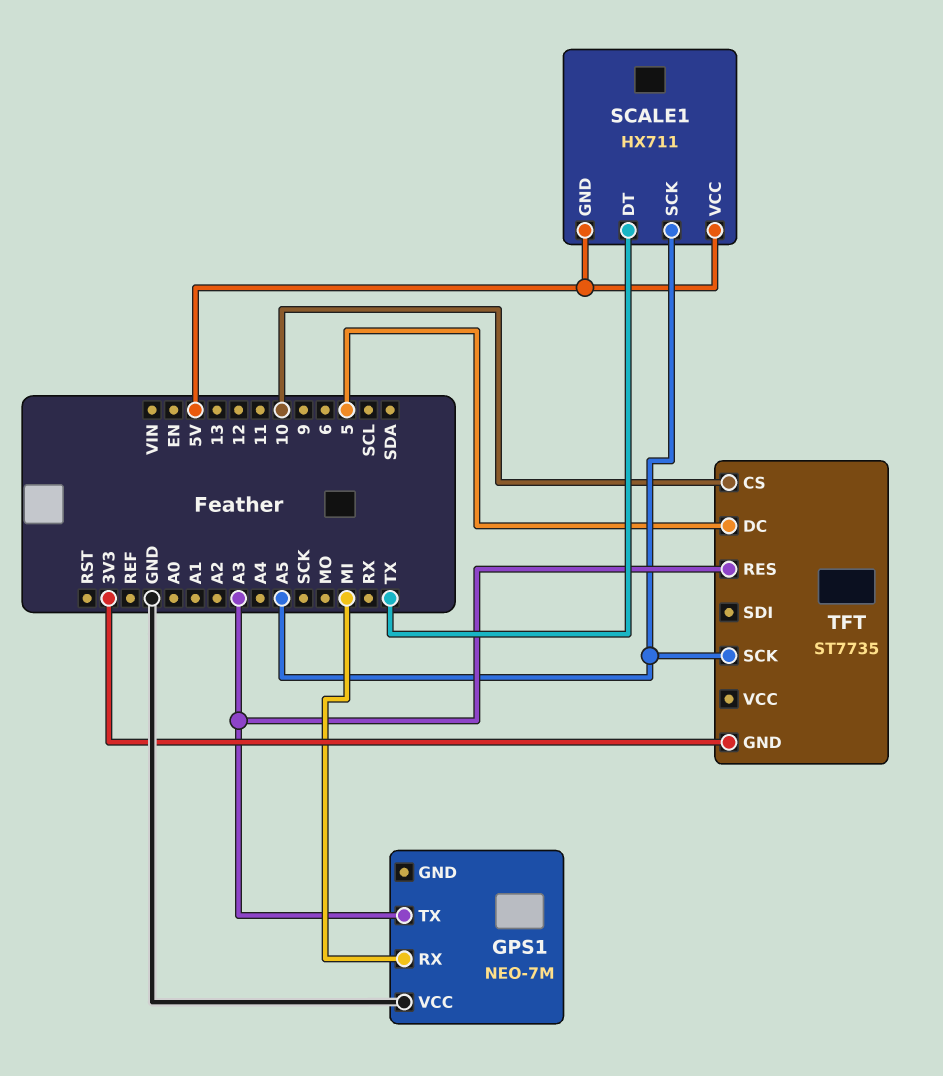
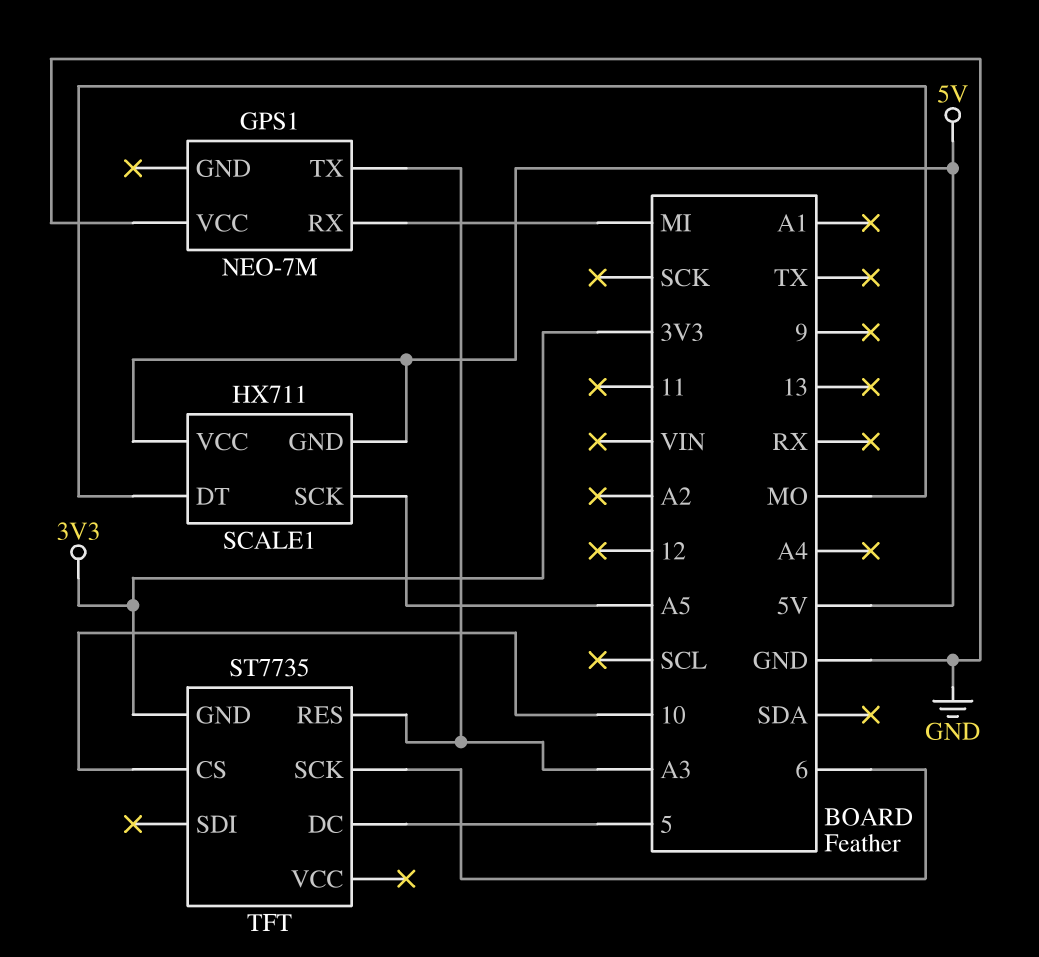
SCALE1 pin DT: TX -> MO
TFT pin SCK: A5 -> 6

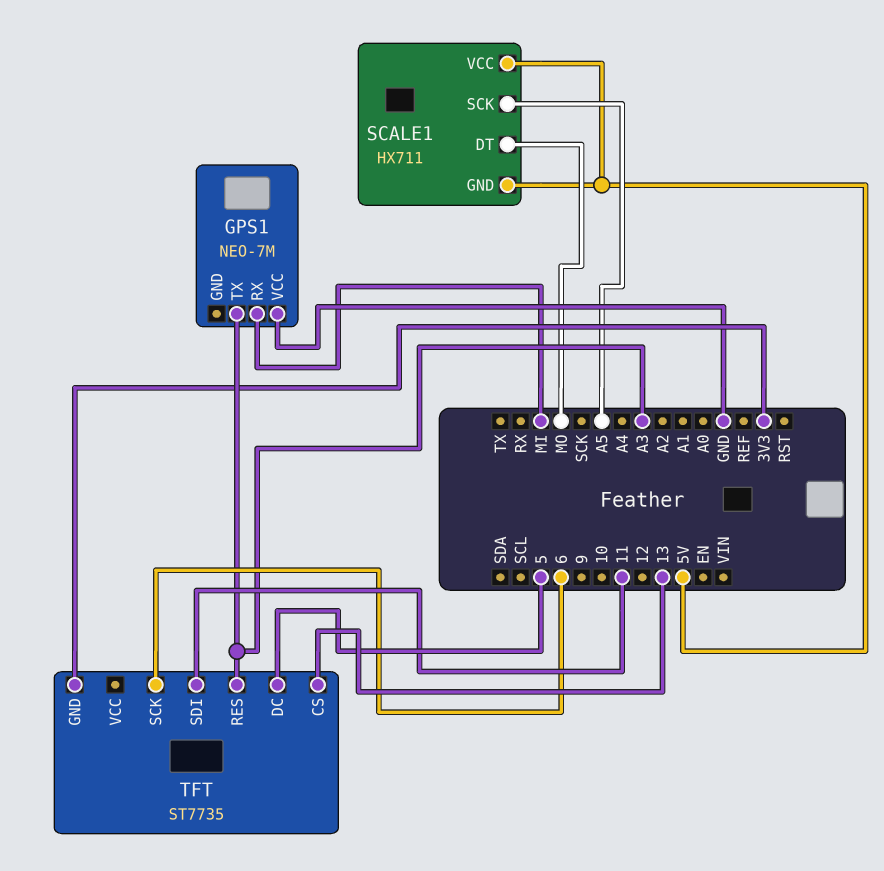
TFT pin CS: 10 -> 13
TFT pin SDI: none -> 11

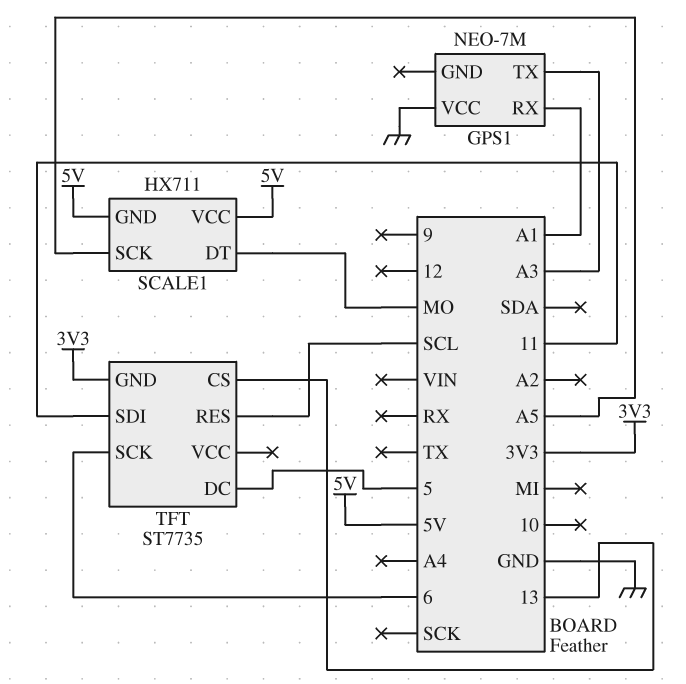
GPS1 pin RX: MI -> A1
TFT pin RES: A3 -> SCL

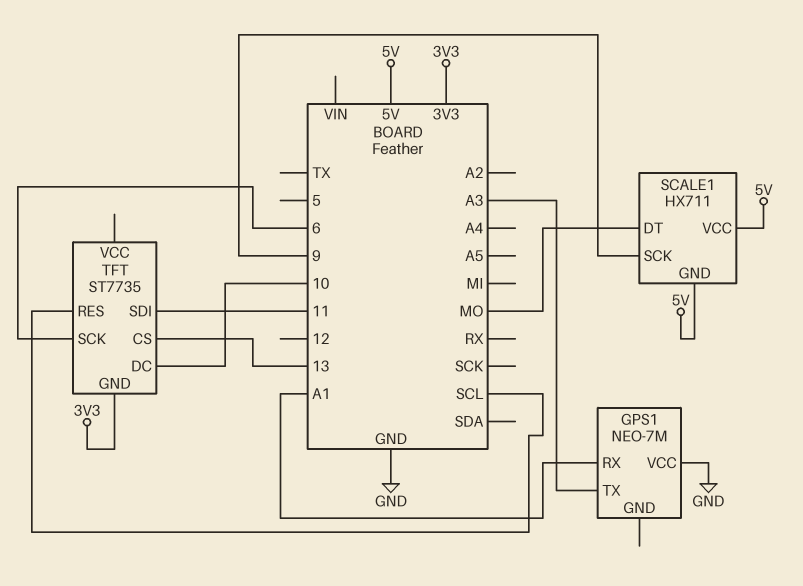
SCALE1 pin SCK: A5 -> 9
TFT pin DC: 5 -> 10

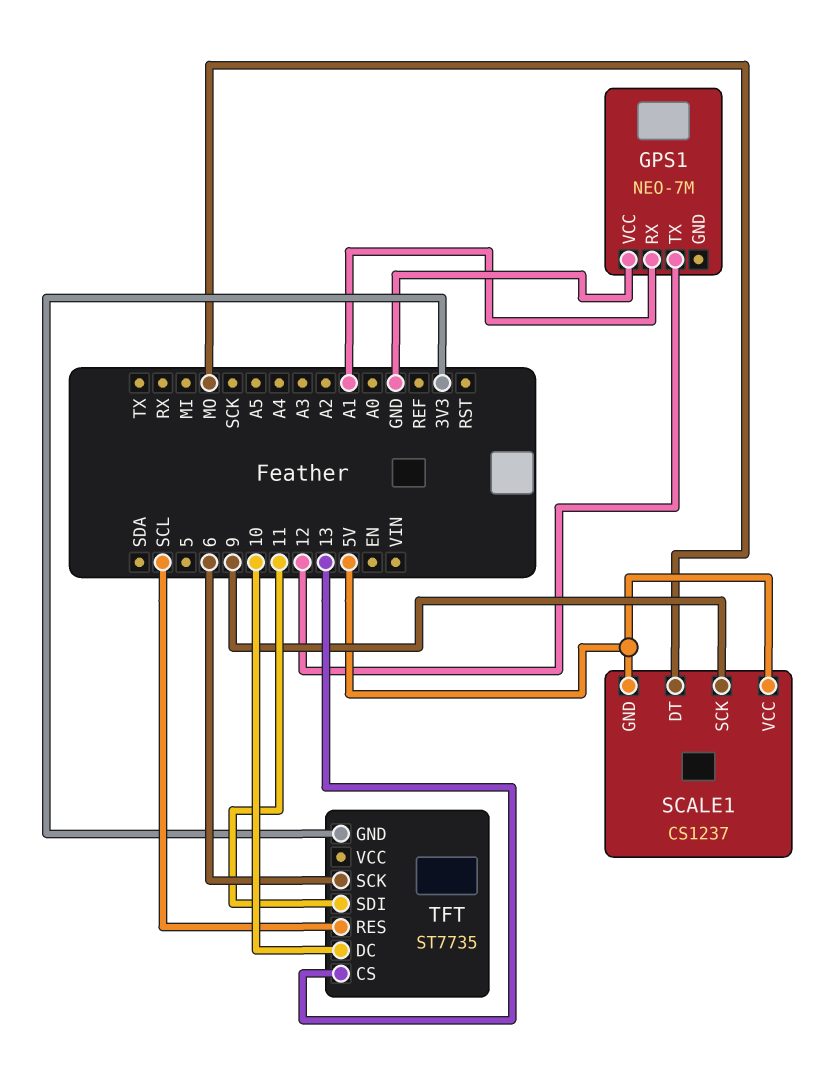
GPS1 pin TX: A3 -> 12
SCALE1: HX711 -> CS1237

